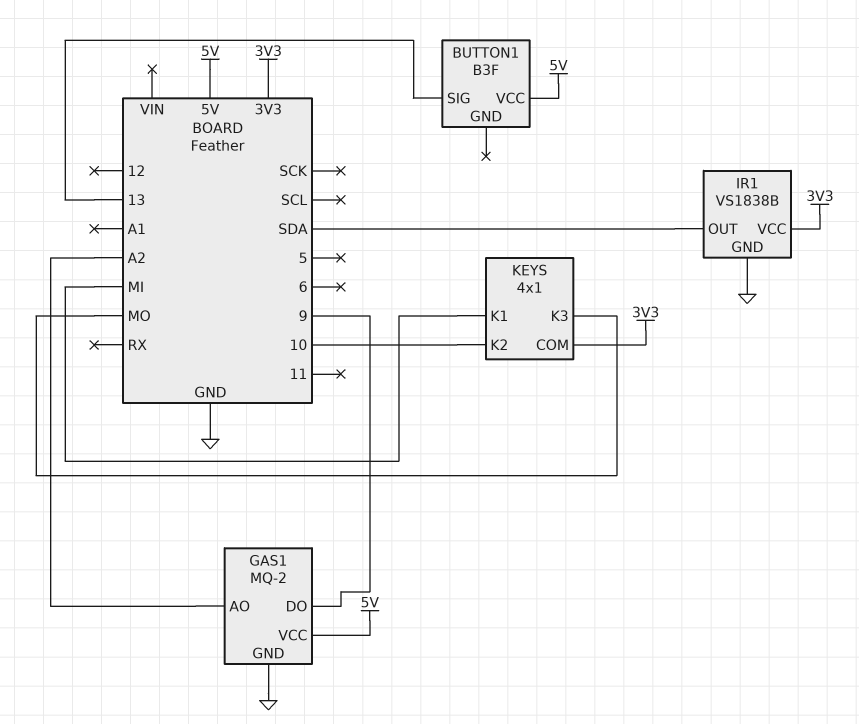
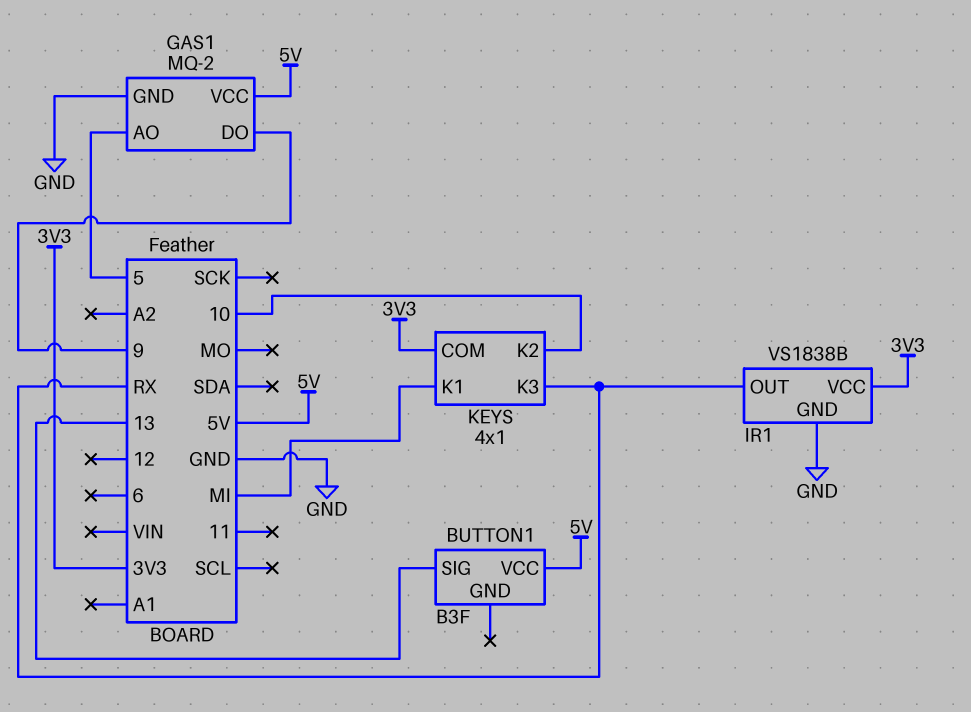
GAS1 pin AO: A2 -> 5
IR1 pin OUT: SDA -> RX
KEYS pin K3: MO -> RX

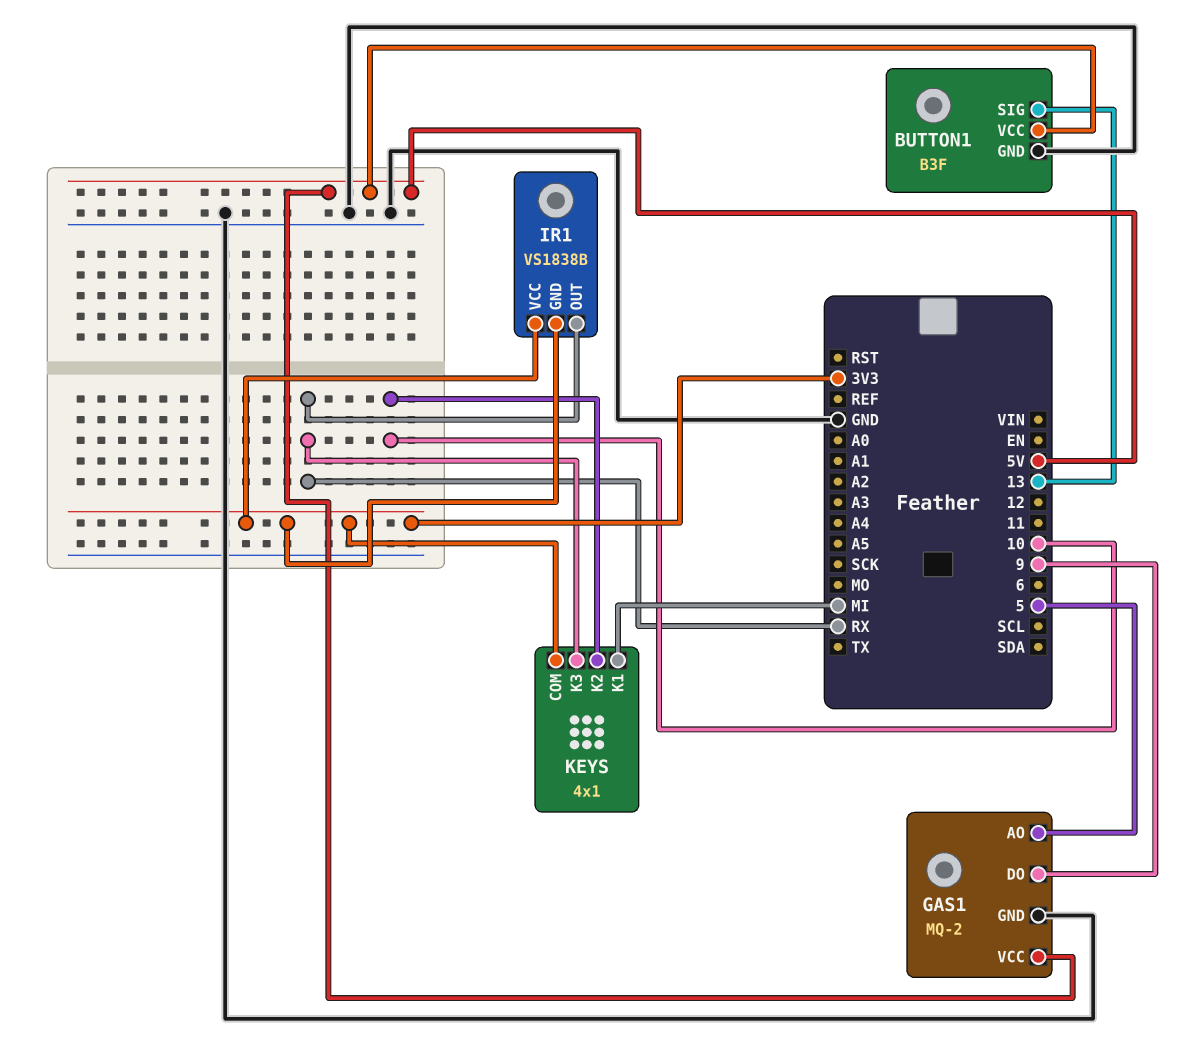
BUTTON1 pin GND: none -> GND
IR1 pin GND: GND -> 3V3

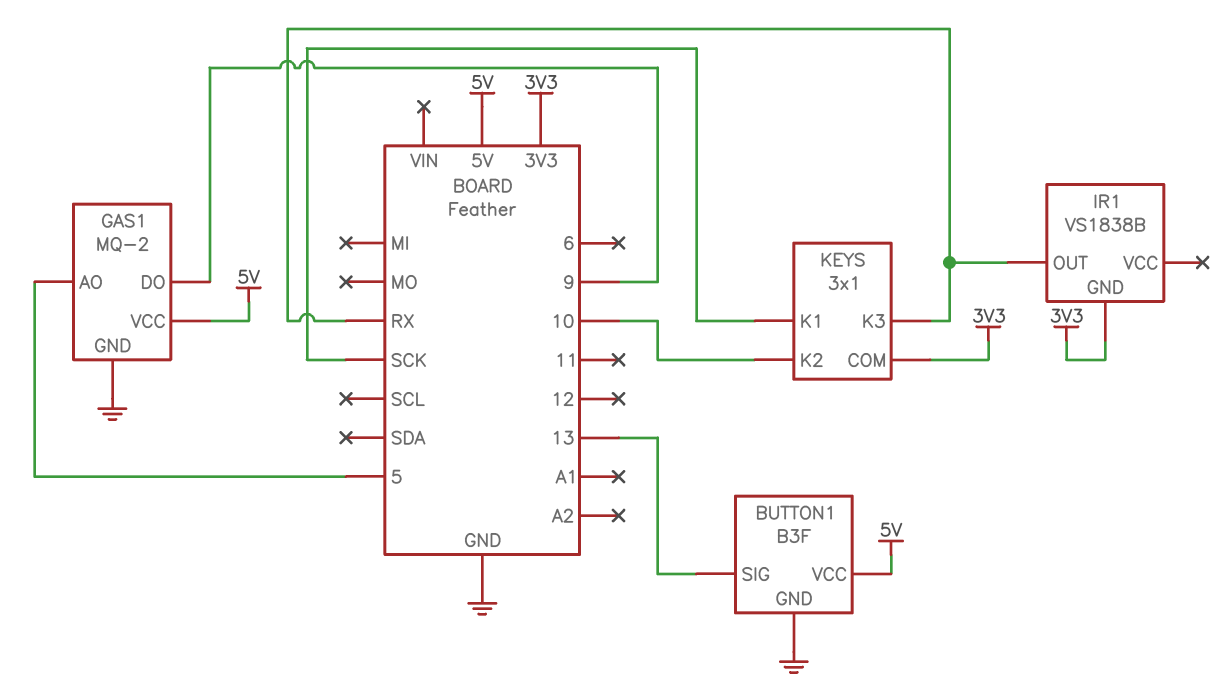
IR1 pin VCC: 3V3 -> none
KEYS: 4x1 -> 3x1
KEYS pin K1: MI -> SCK

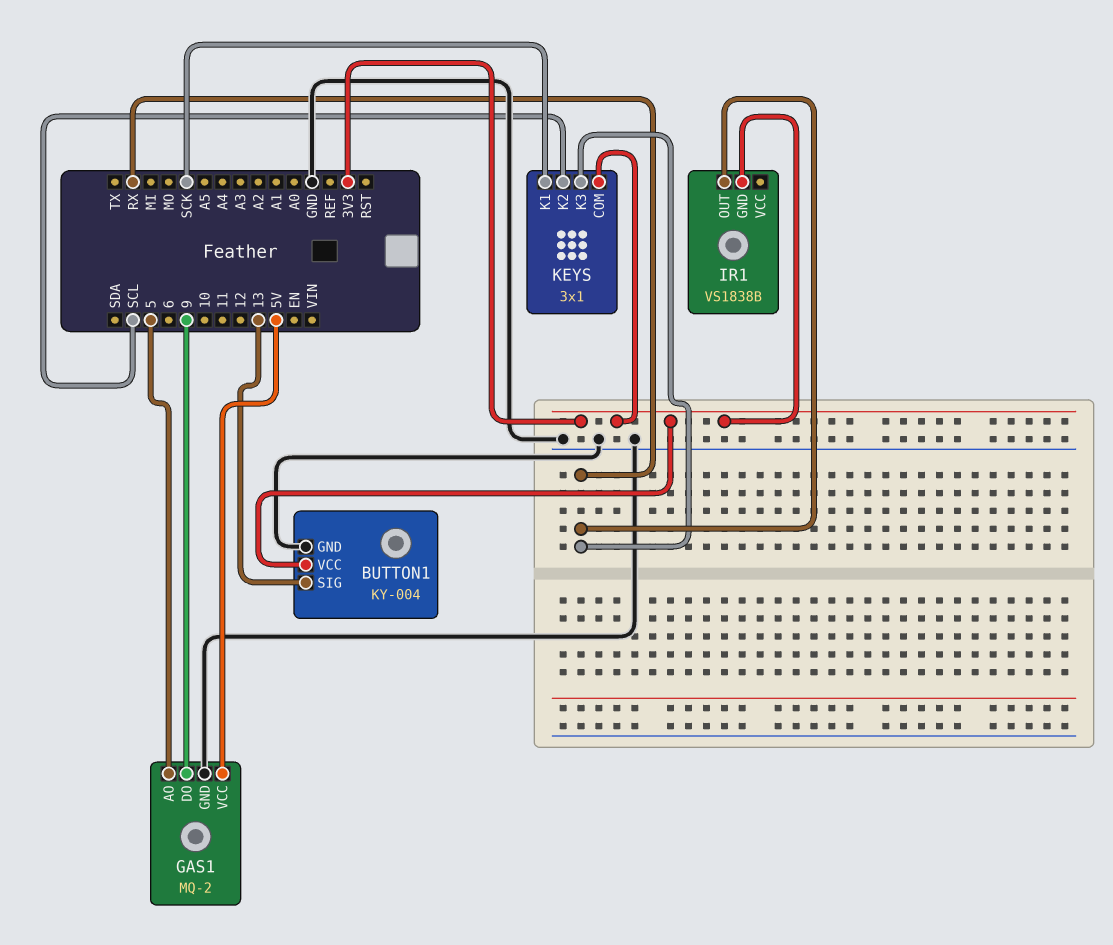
BUTTON1: B3F -> KY-004
BUTTON1 pin VCC: 5V -> 3V3
KEYS pin K2: 10 -> SCL

